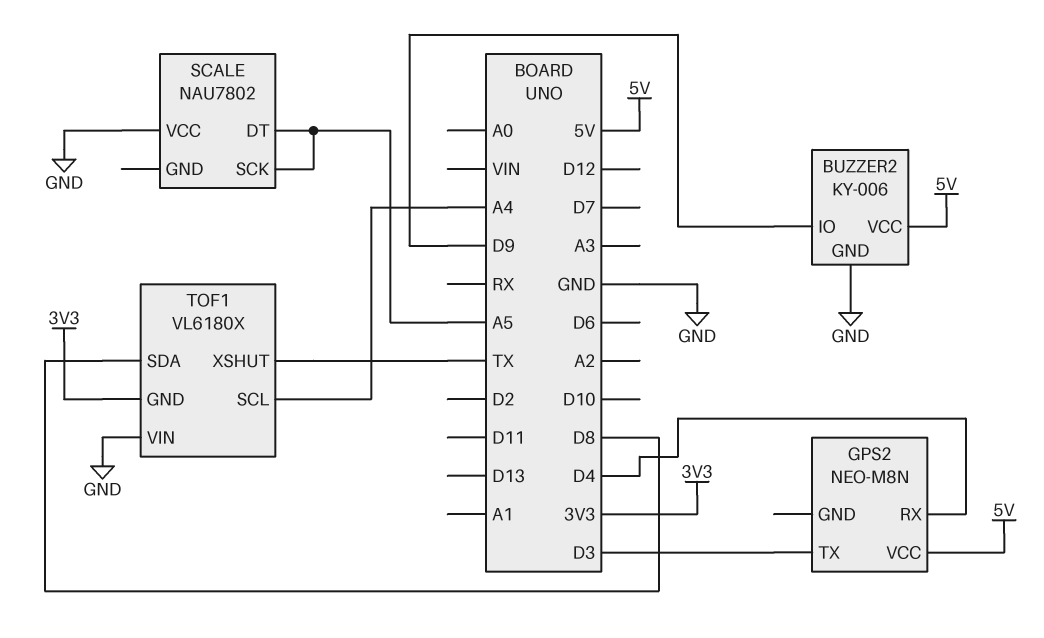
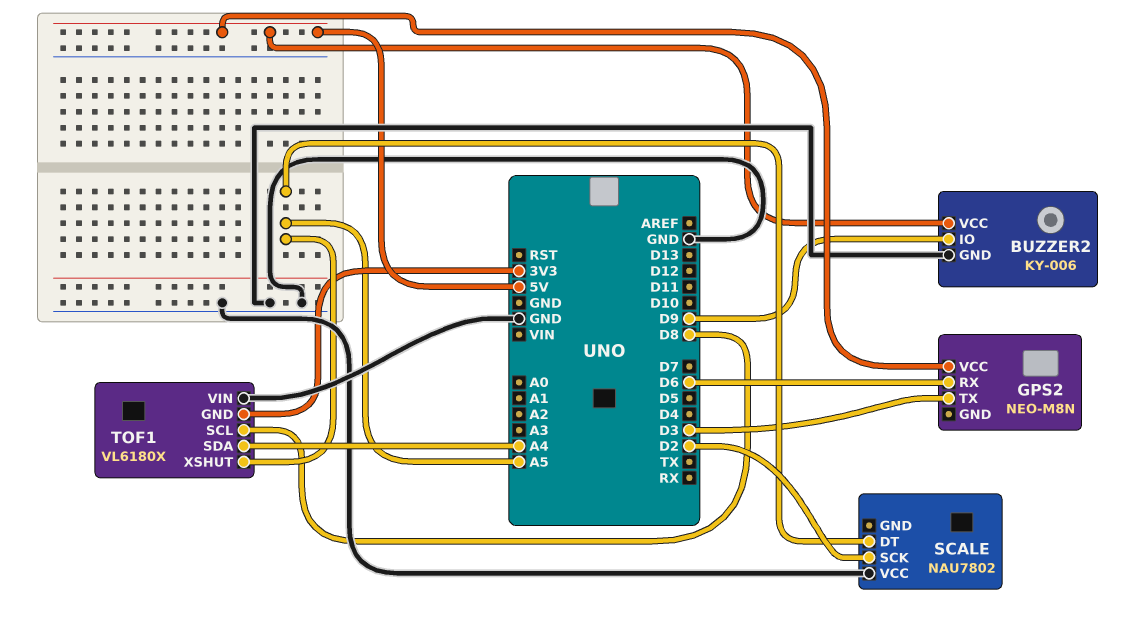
GPS2 pin RX: D4 -> D6
SCALE pin SCK: A5 -> D2
TOF1 pin SCL: A4 -> D8
TOF1 pin SDA: D8 -> A4
TOF1 pin XSHUT: TX -> A5

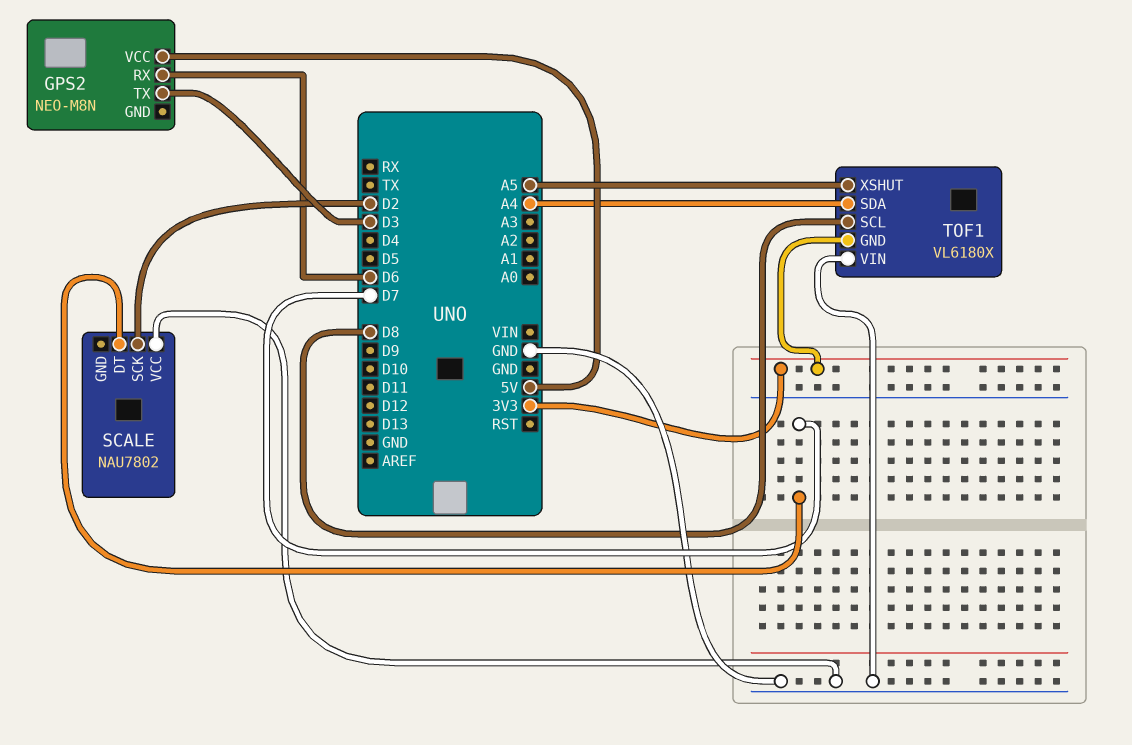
BUZZER2: KY-006 -> none
BUZZER2 pin GND: GND -> none
BUZZER2 pin IO: D9 -> none
BUZZER2 pin VCC: 5V -> none
SCALE pin DT: A5 -> D7

